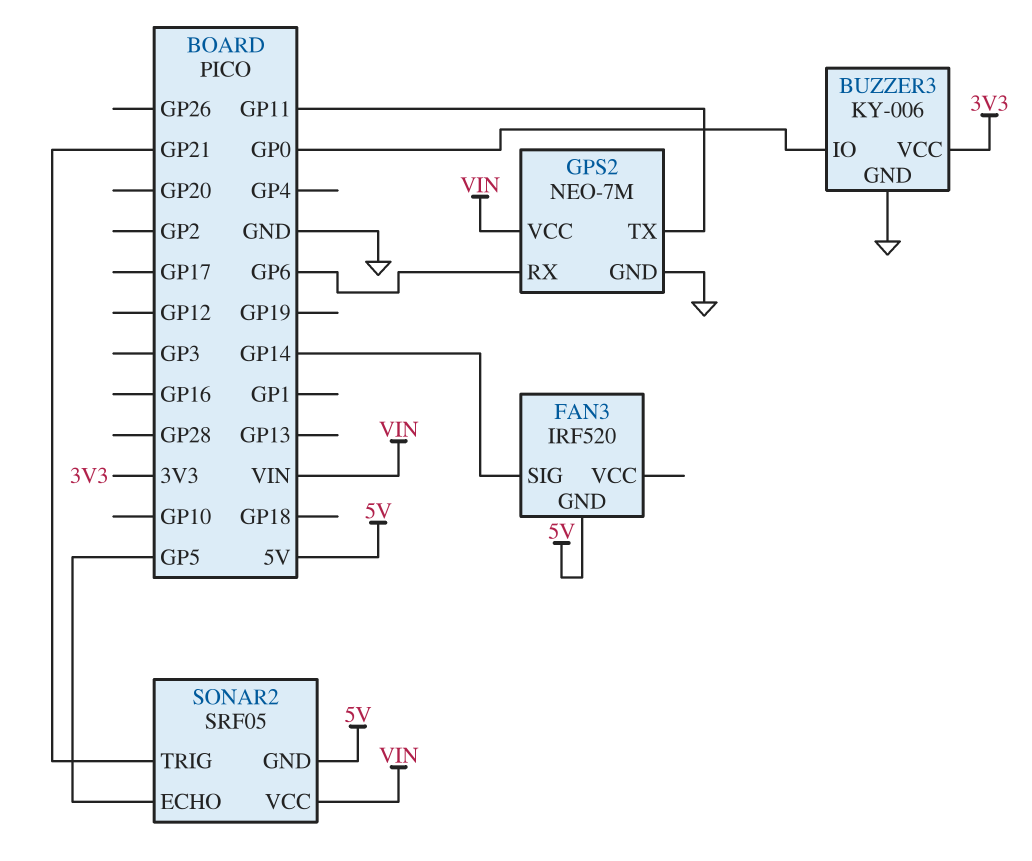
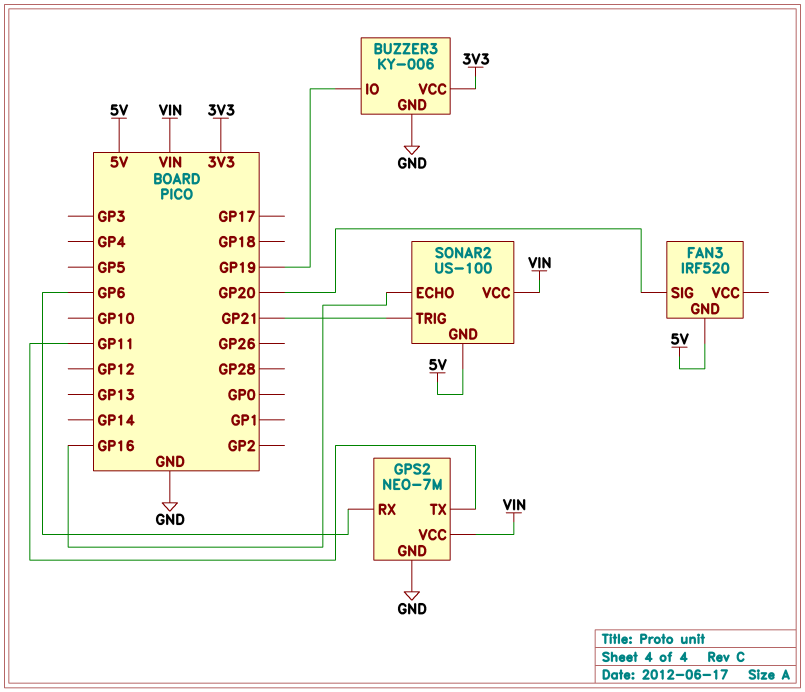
BUZZER3 pin IO: GP0 -> GP19
FAN3 pin SIG: GP14 -> GP20
SONAR2: SRF05 -> US-100
SONAR2 pin ECHO: GP5 -> GP16

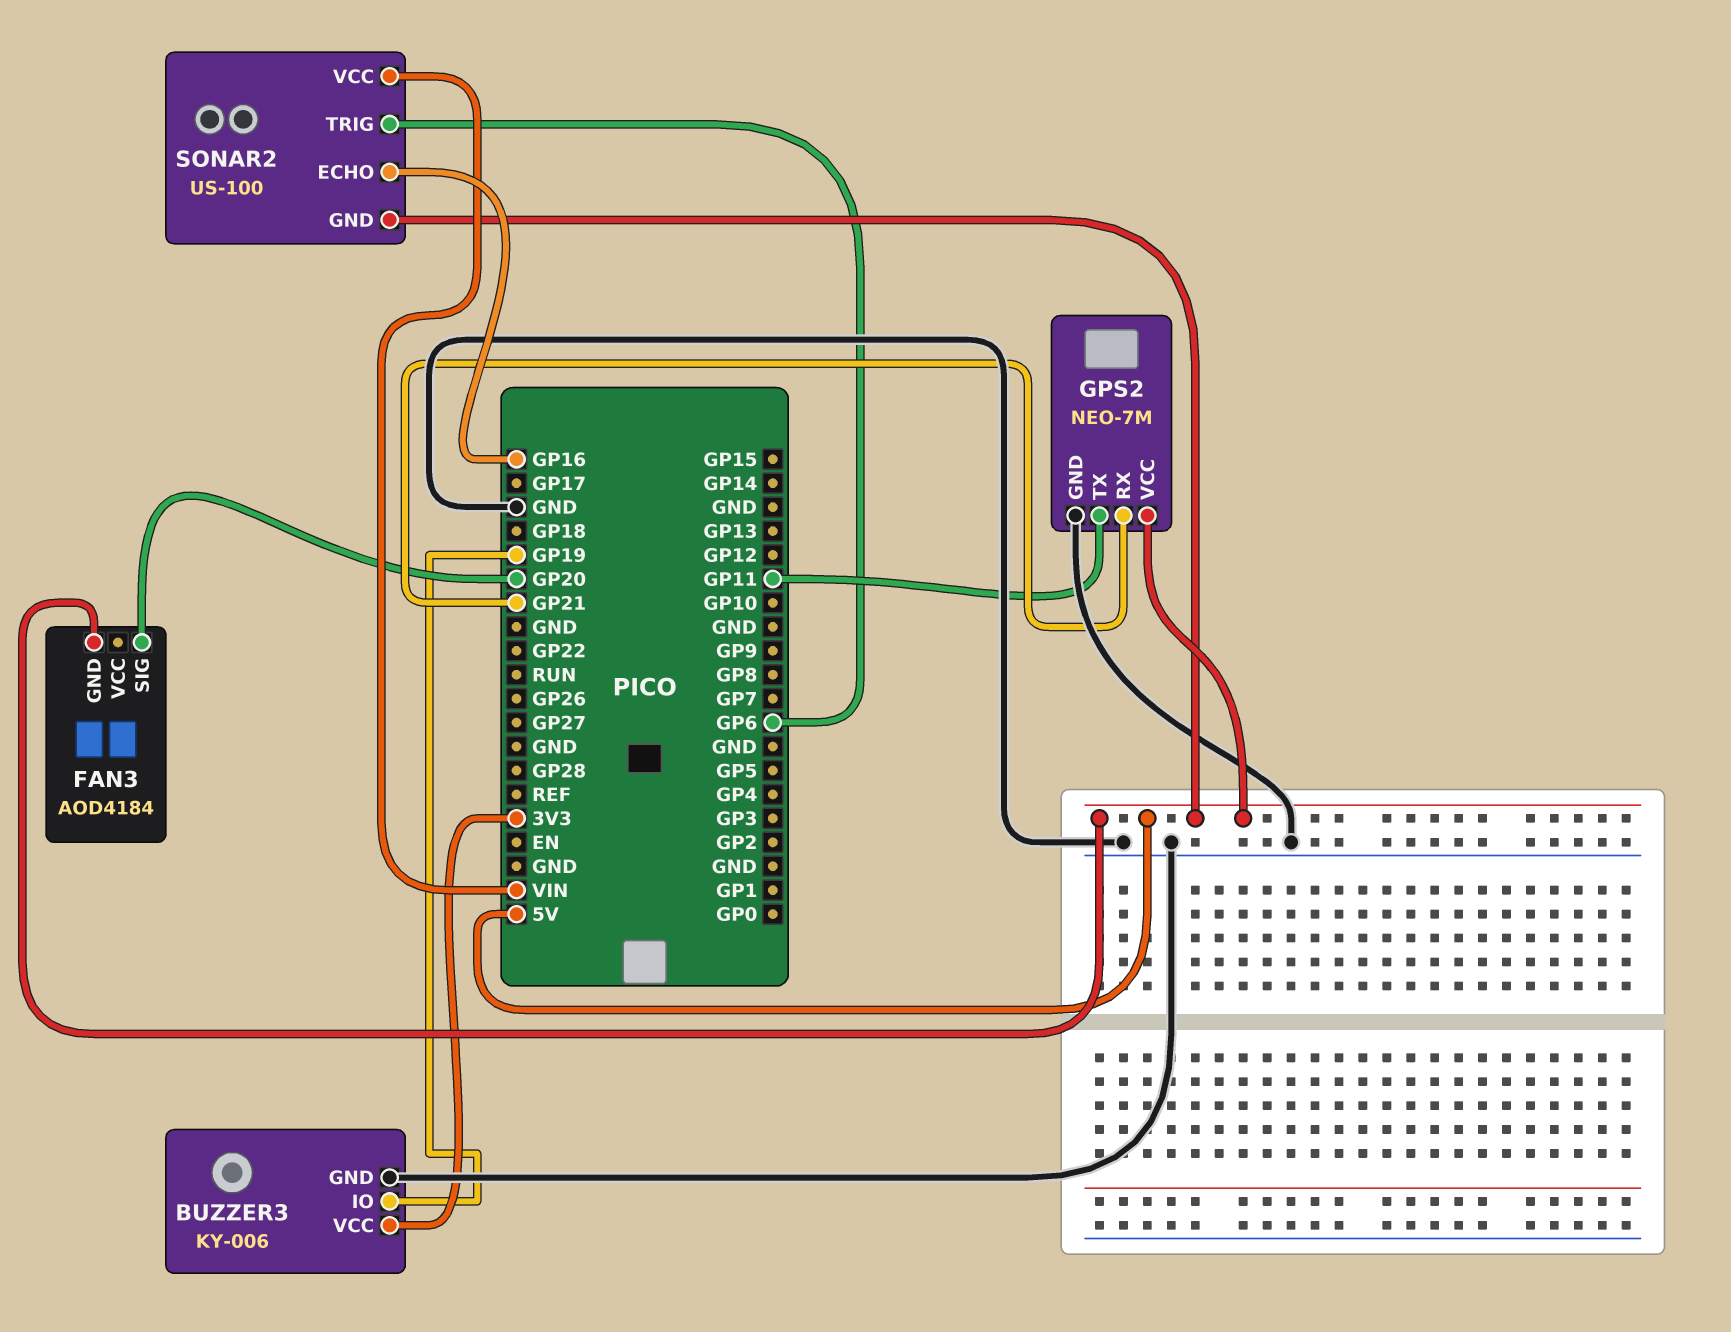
FAN3: IRF520 -> AOD4184
GPS2 pin RX: GP6 -> GP21
GPS2 pin VCC: VIN -> 5V
SONAR2 pin TRIG: GP21 -> GP6

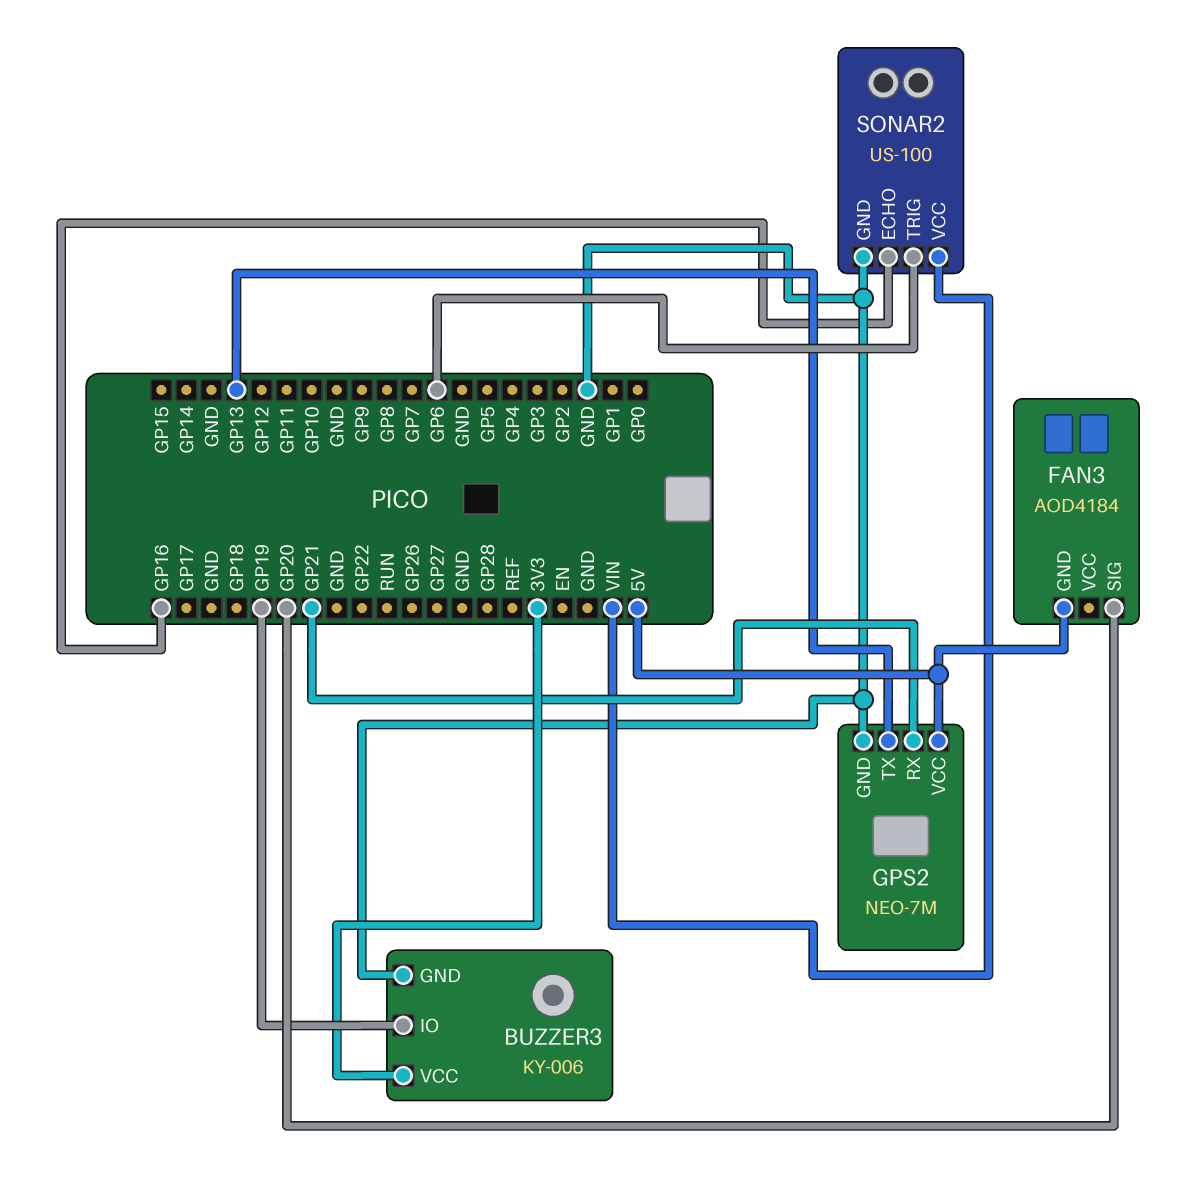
GPS2 pin TX: GP11 -> GP13
SONAR2 pin GND: 5V -> GND

